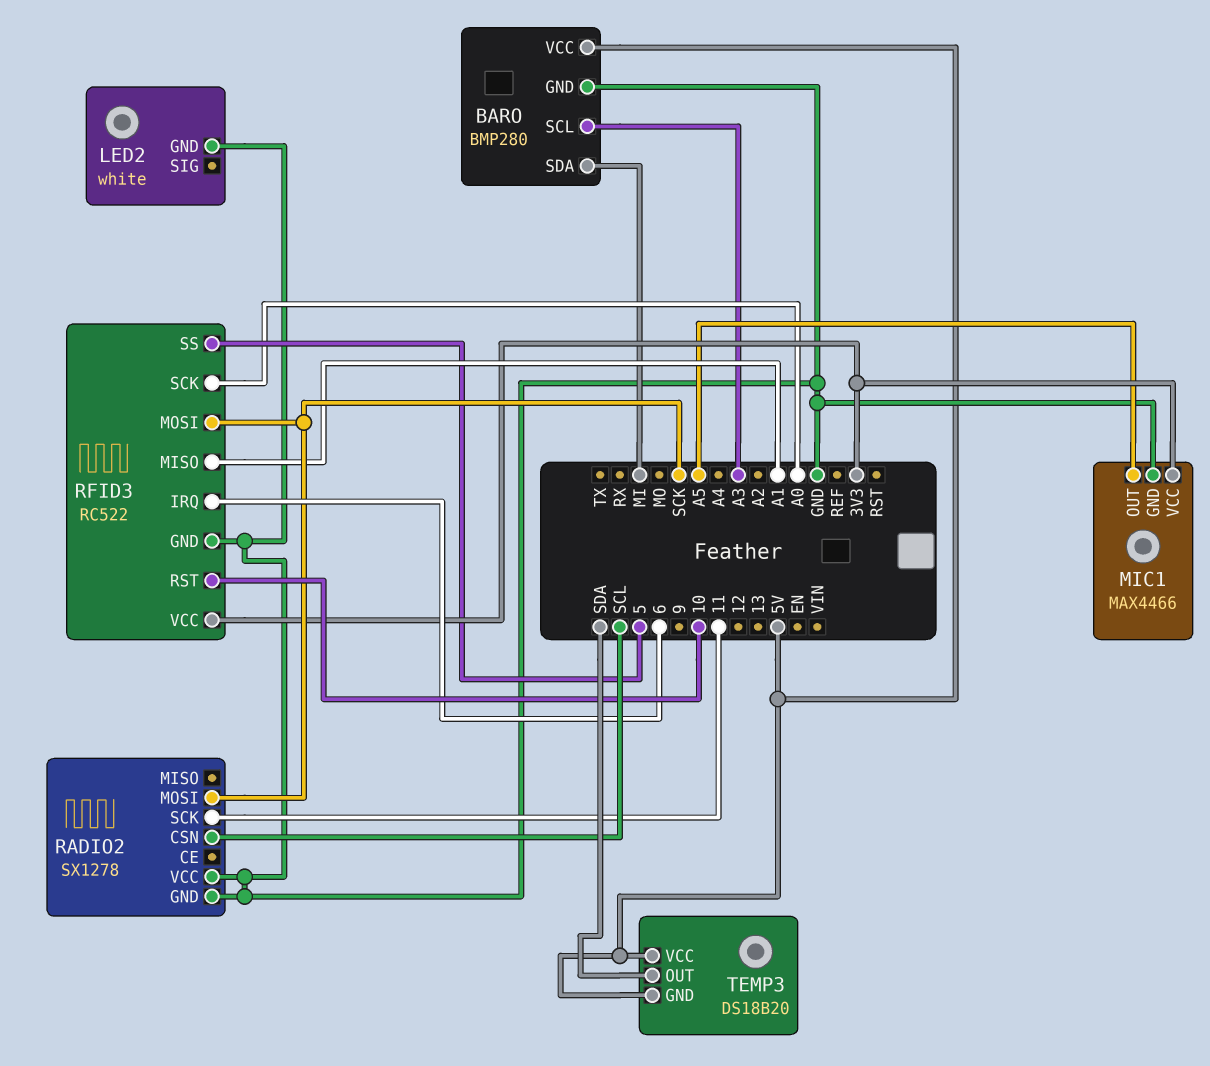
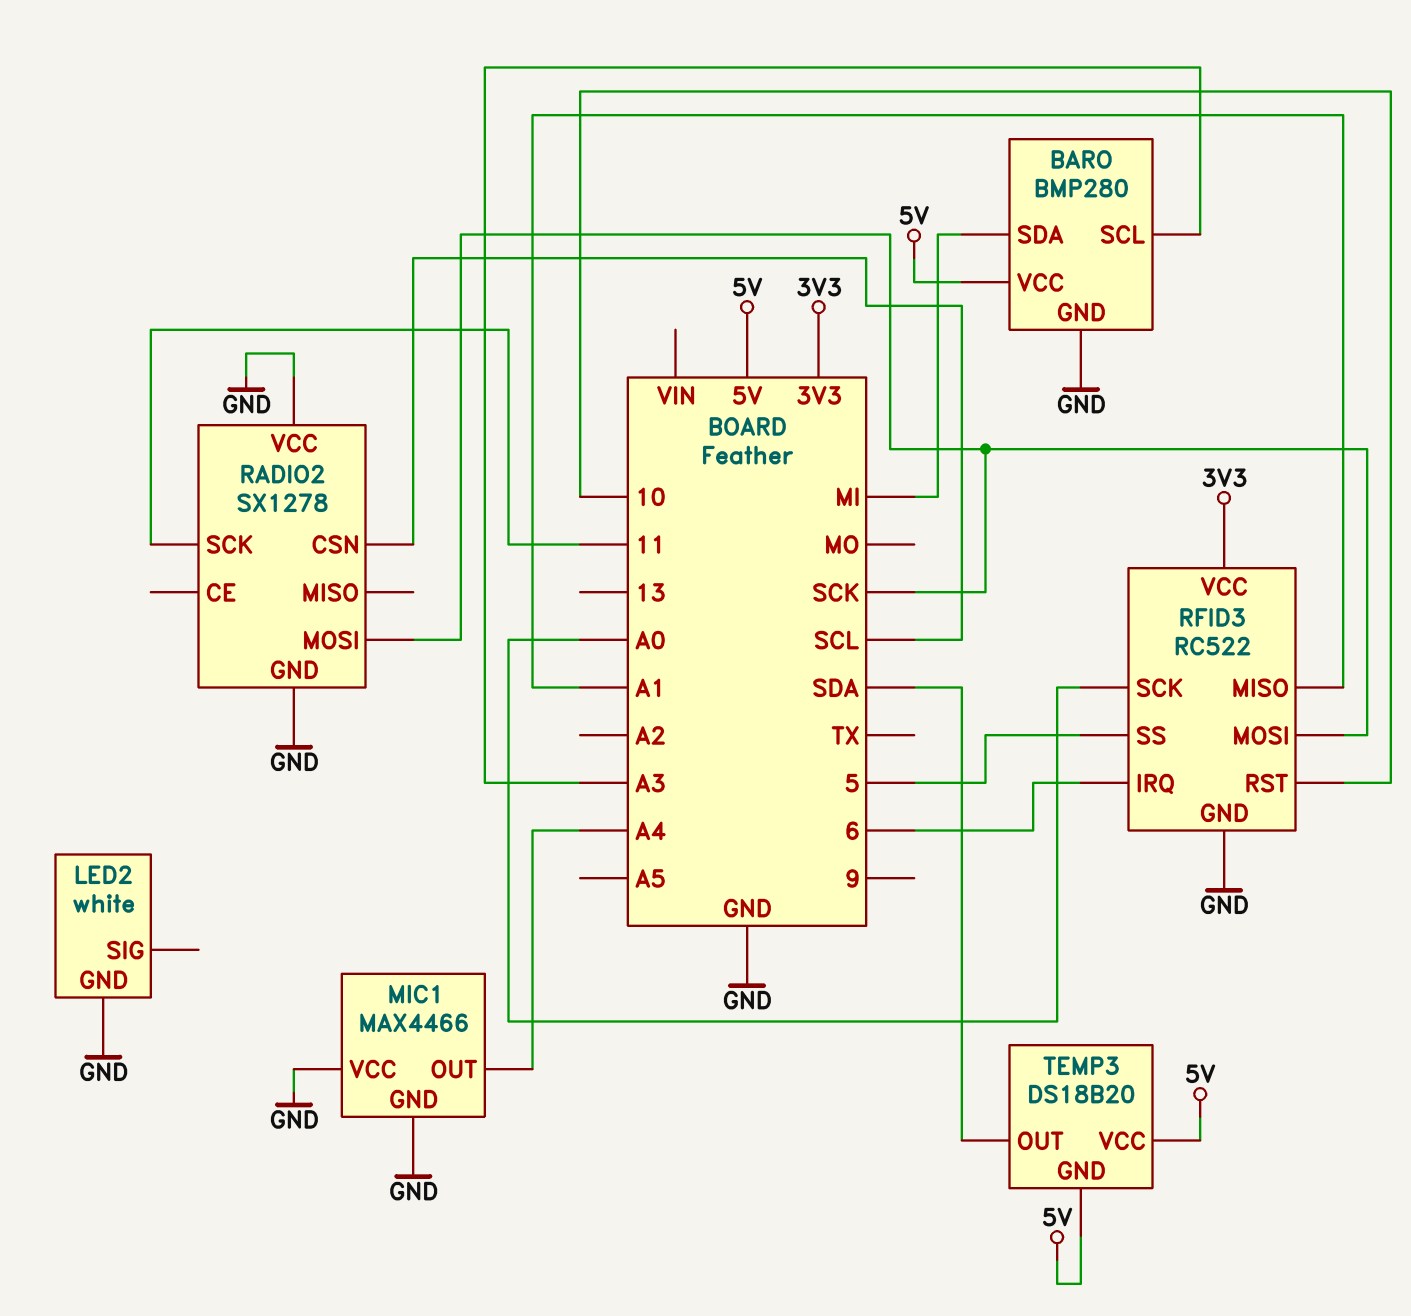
MIC1 pin OUT: A5 -> A4
MIC1 pin VCC: 3V3 -> GND

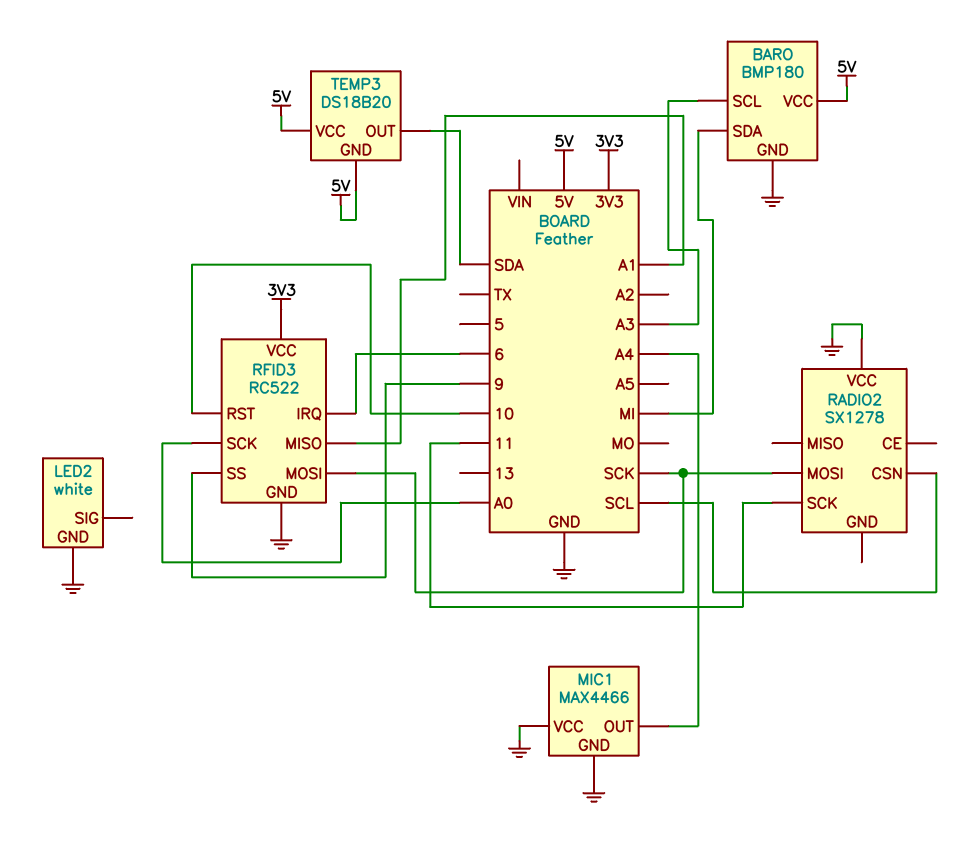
BARO: BMP280 -> BMP180
RADIO2 pin GND: GND -> none
RFID3 pin SS: 5 -> 9

